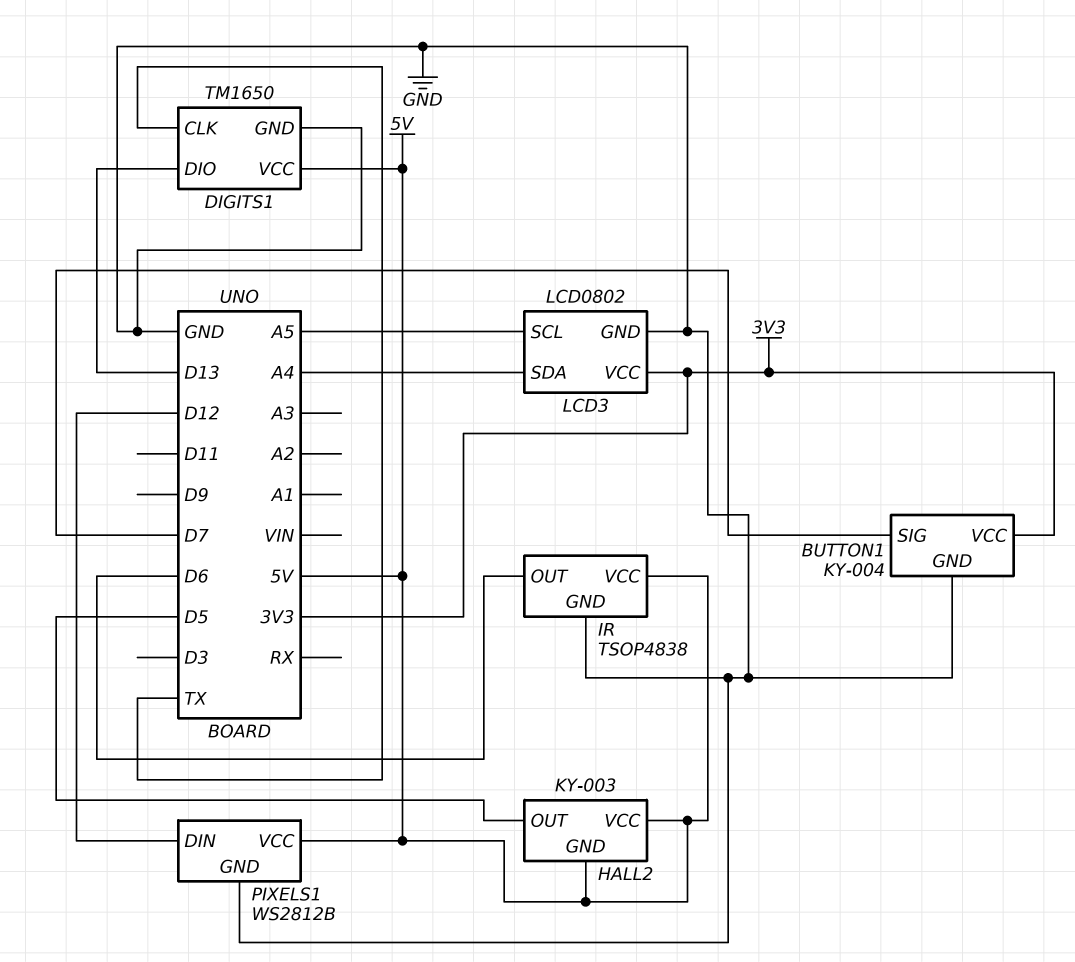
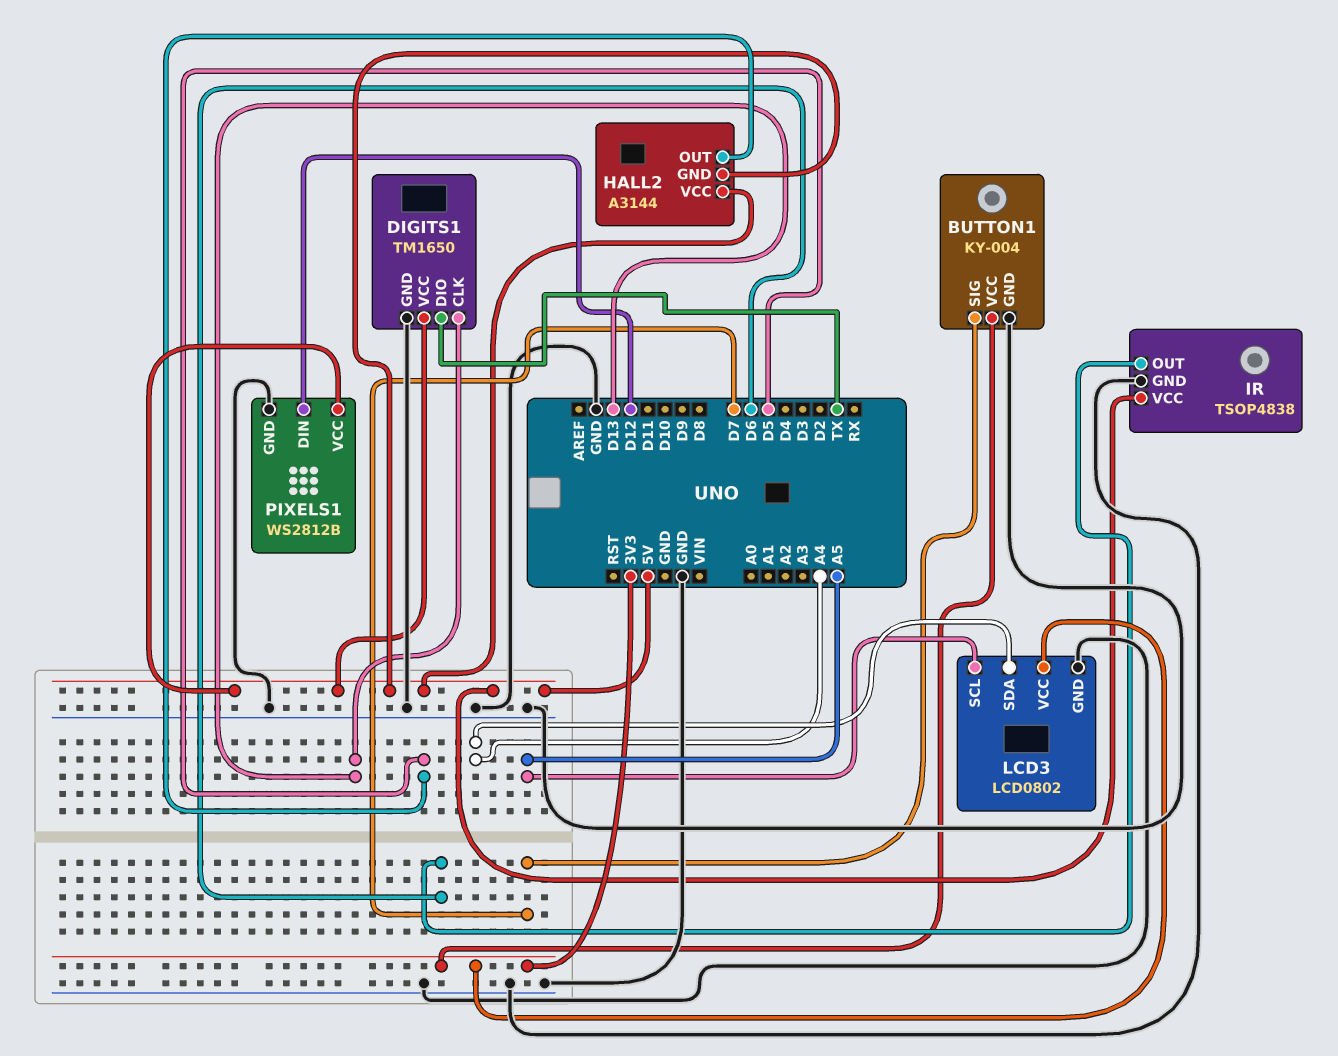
DIGITS1 pin CLK: TX -> D13
DIGITS1 pin DIO: D13 -> TX
HALL2: KY-003 -> A3144

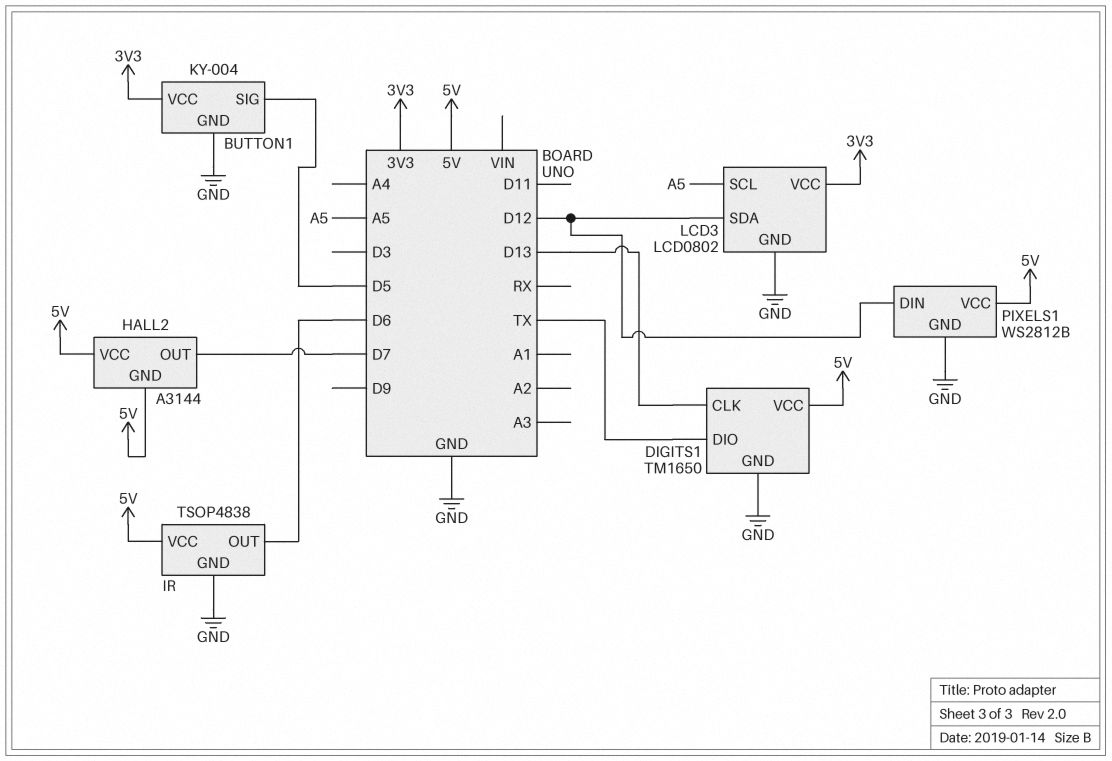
BUTTON1 pin SIG: D7 -> D5
HALL2 pin OUT: D5 -> D7
LCD3 pin SDA: A4 -> D12

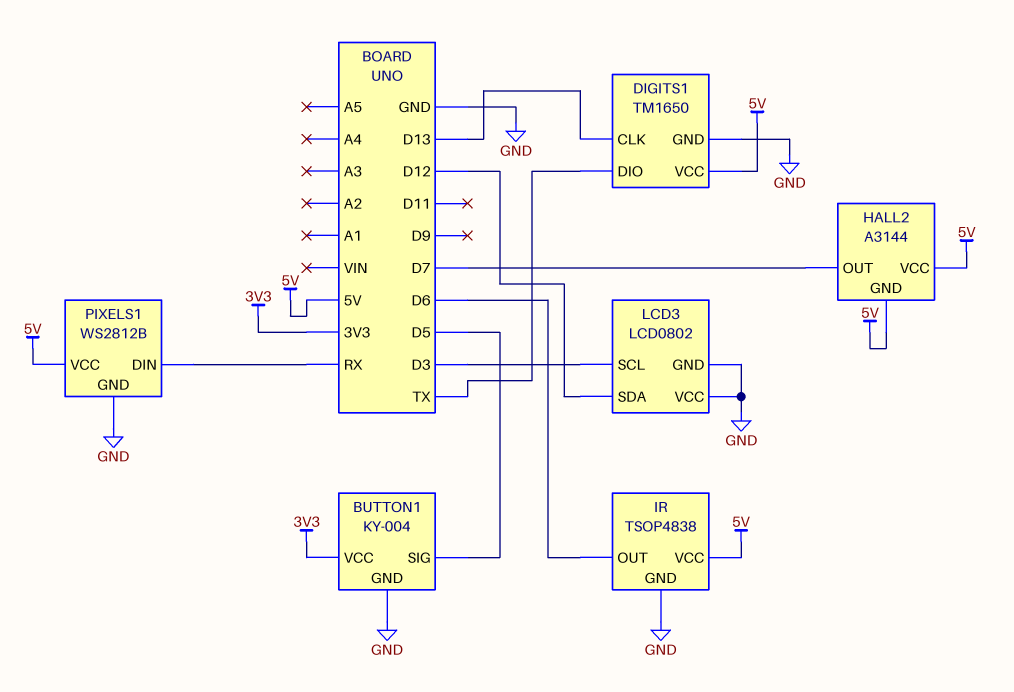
LCD3 pin SCL: A5 -> D3
LCD3 pin VCC: 3V3 -> GND
PIXELS1 pin DIN: D12 -> RX

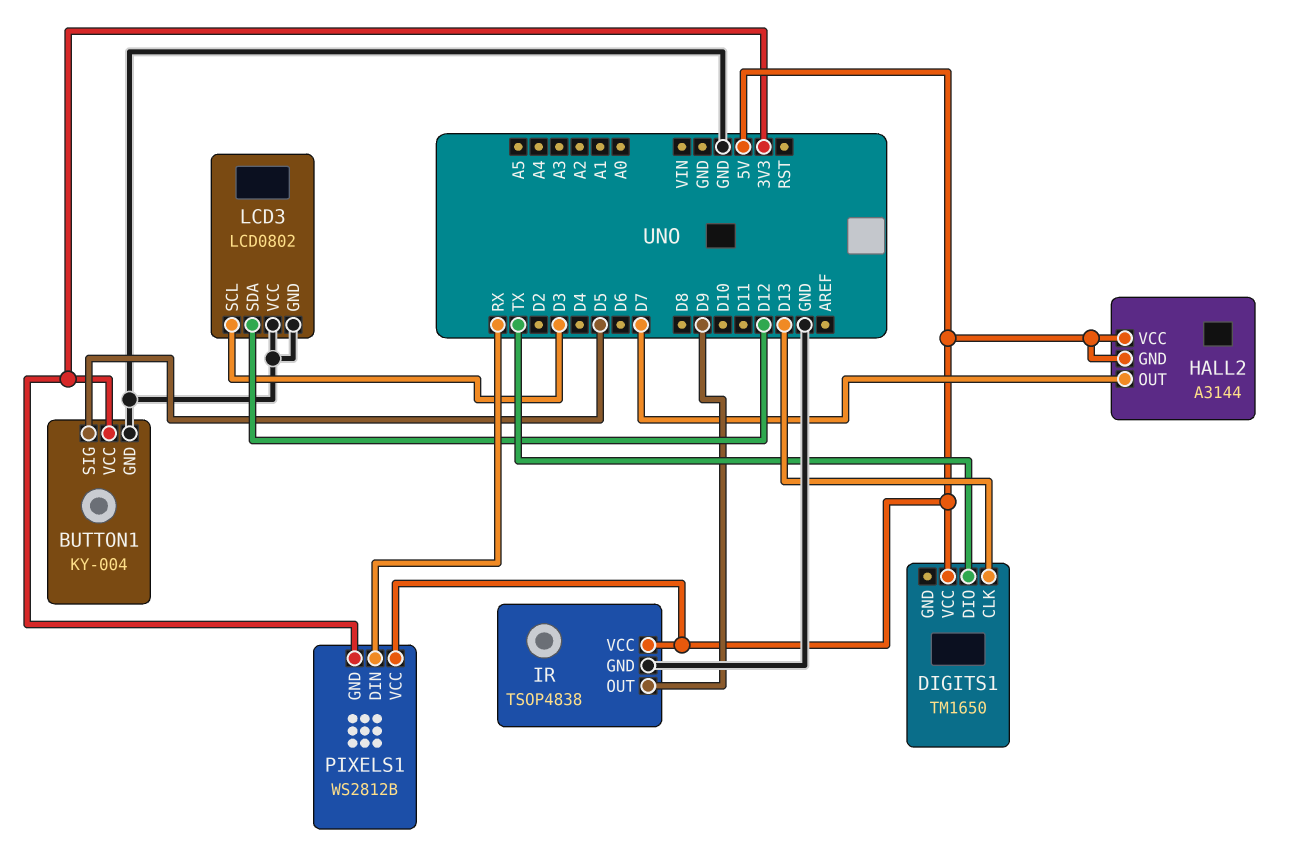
DIGITS1 pin GND: GND -> none
IR pin OUT: D6 -> D9
PIXELS1 pin GND: GND -> 3V3

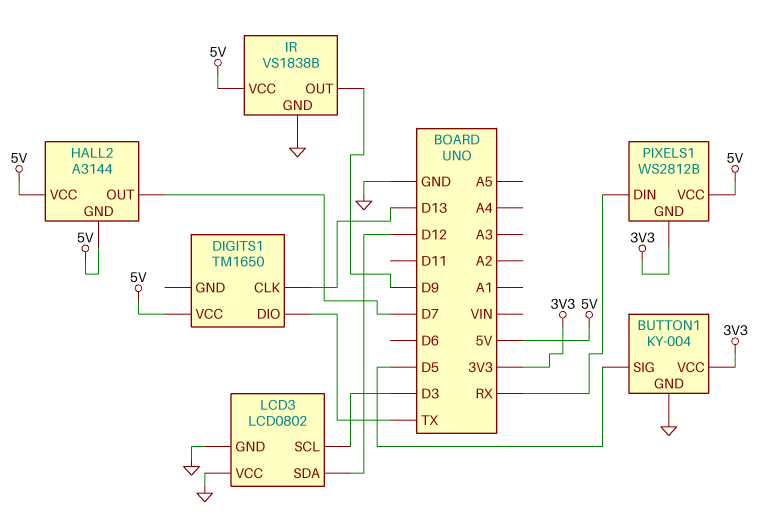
IR: TSOP4838 -> VS1838B

